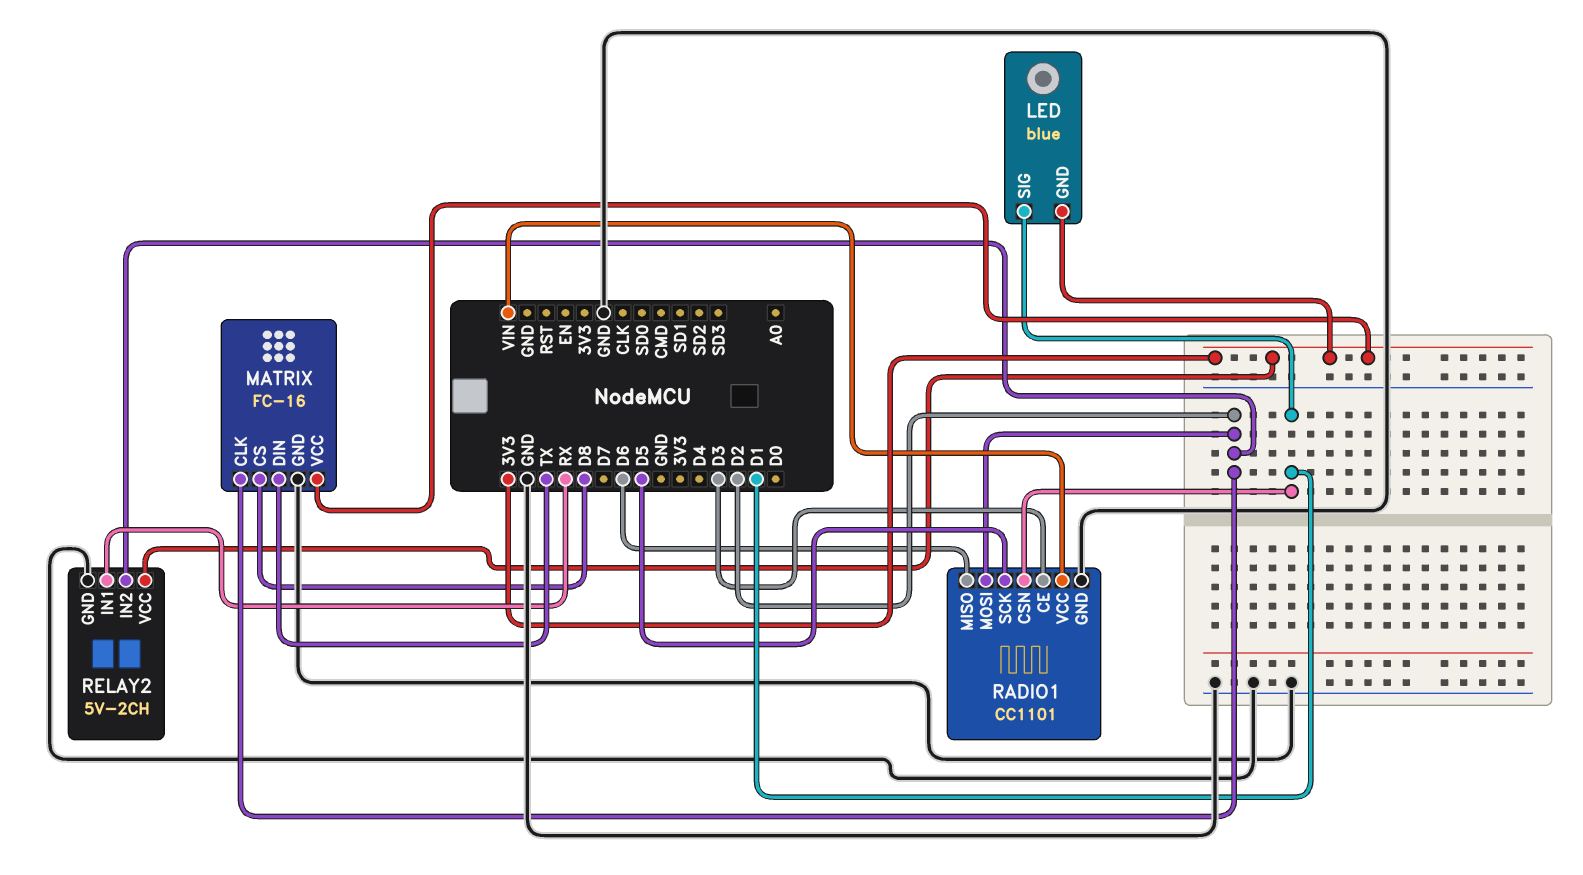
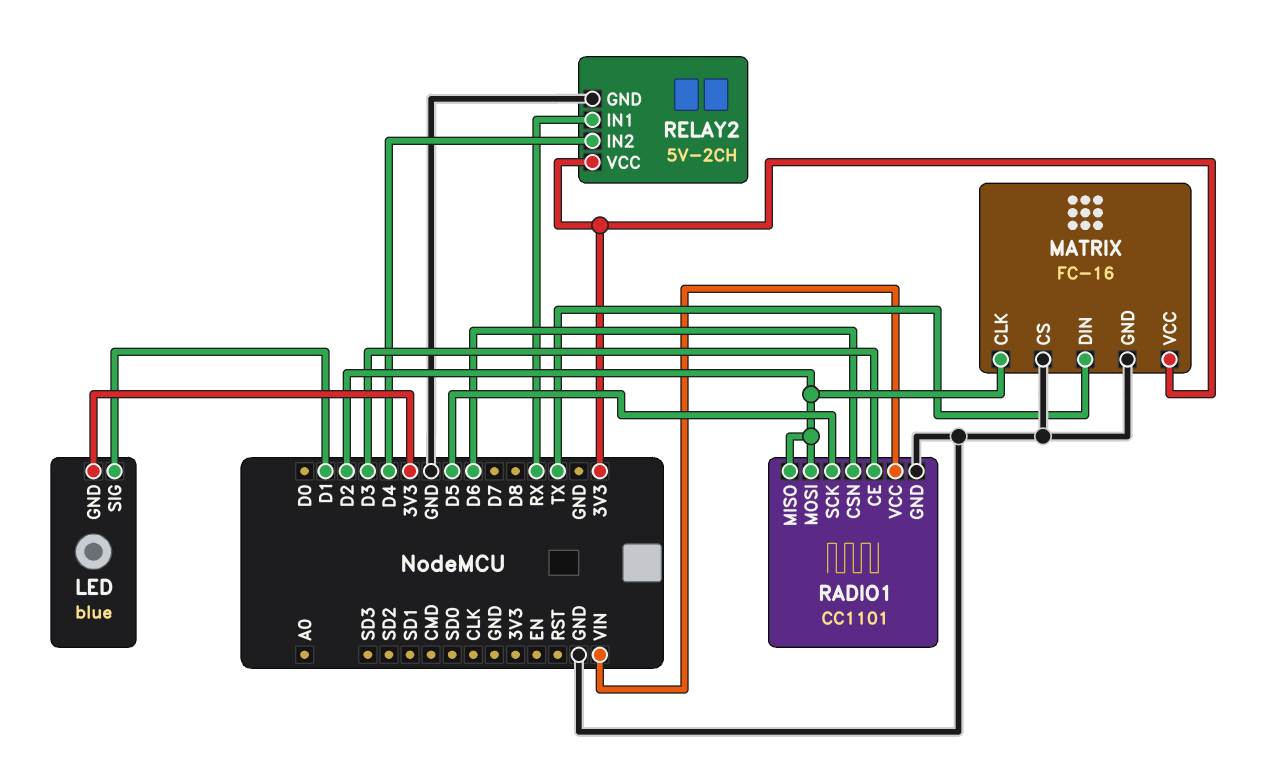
MATRIX pin CS: D8 -> GND
RADIO1 pin CSN: D1 -> D6
RADIO1 pin MISO: D6 -> D2
RELAY2 pin IN2: D2 -> D4

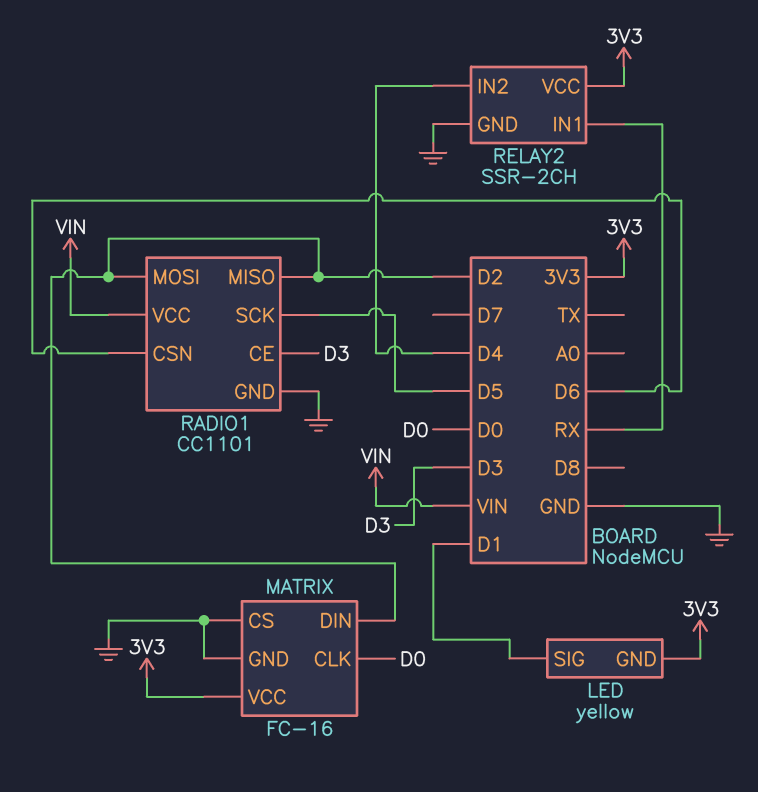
LED: blue -> yellow
MATRIX pin CLK: D2 -> D0
MATRIX pin DIN: TX -> D2
RELAY2: 5V-2CH -> SSR-2CH

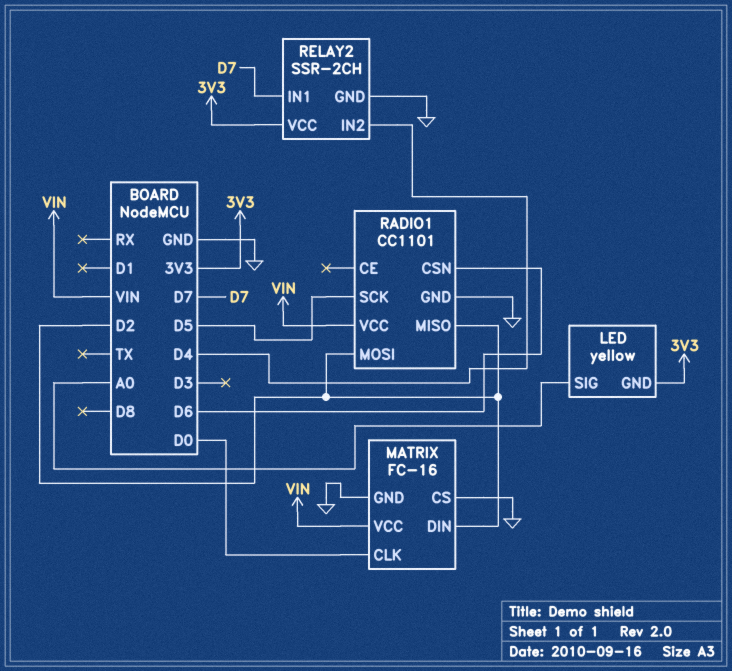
LED pin SIG: D1 -> A0
MATRIX pin VCC: 3V3 -> VIN
RADIO1 pin CE: D3 -> none
RELAY2 pin IN1: RX -> D7

